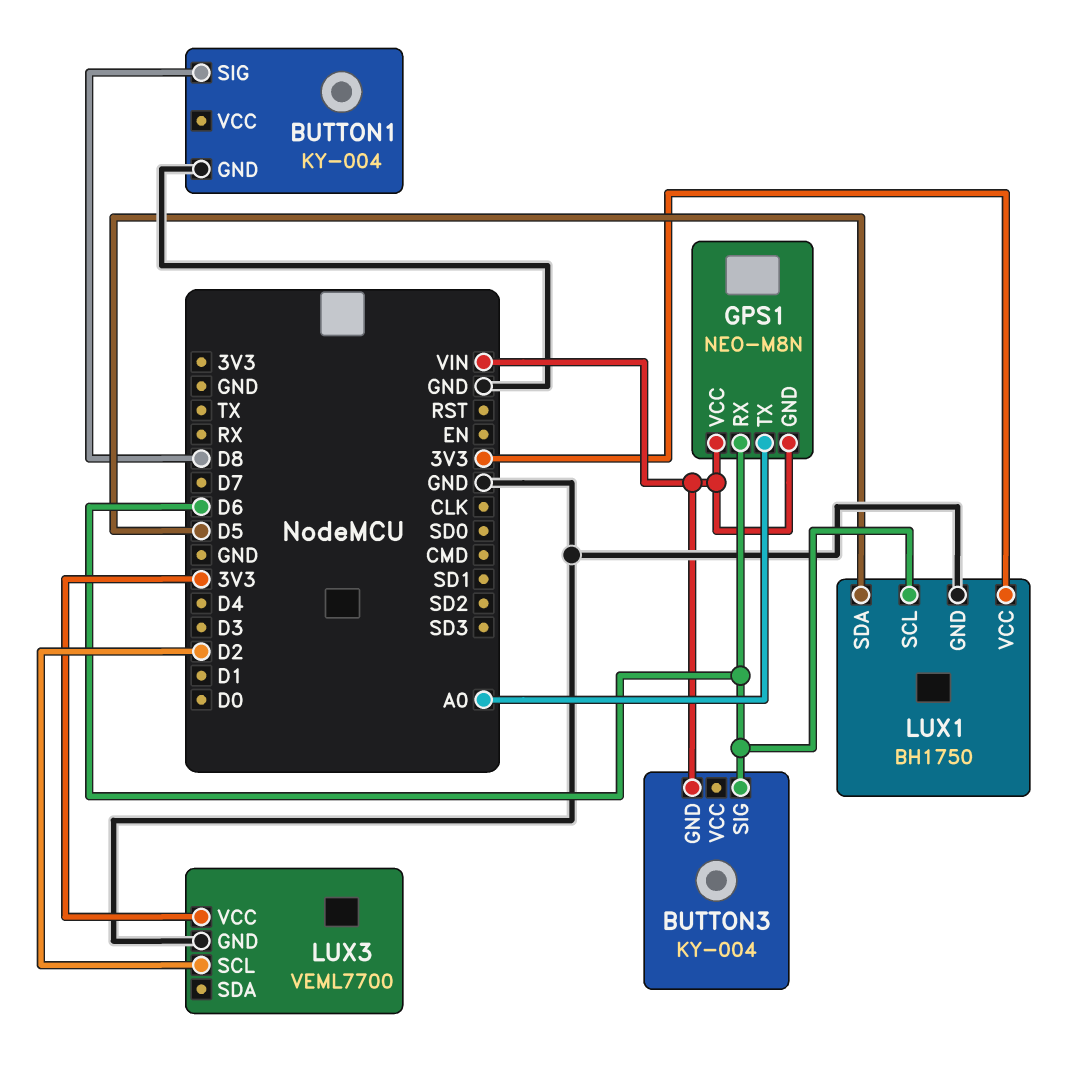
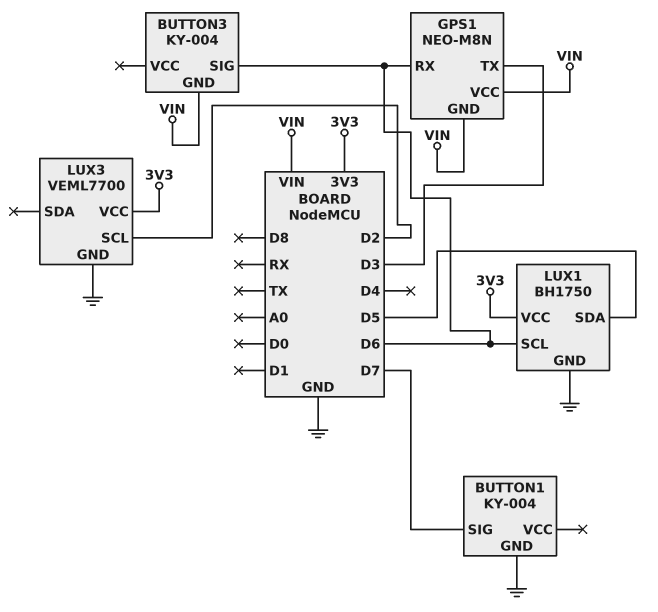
BUTTON1 pin SIG: D8 -> D7
GPS1 pin TX: A0 -> D3

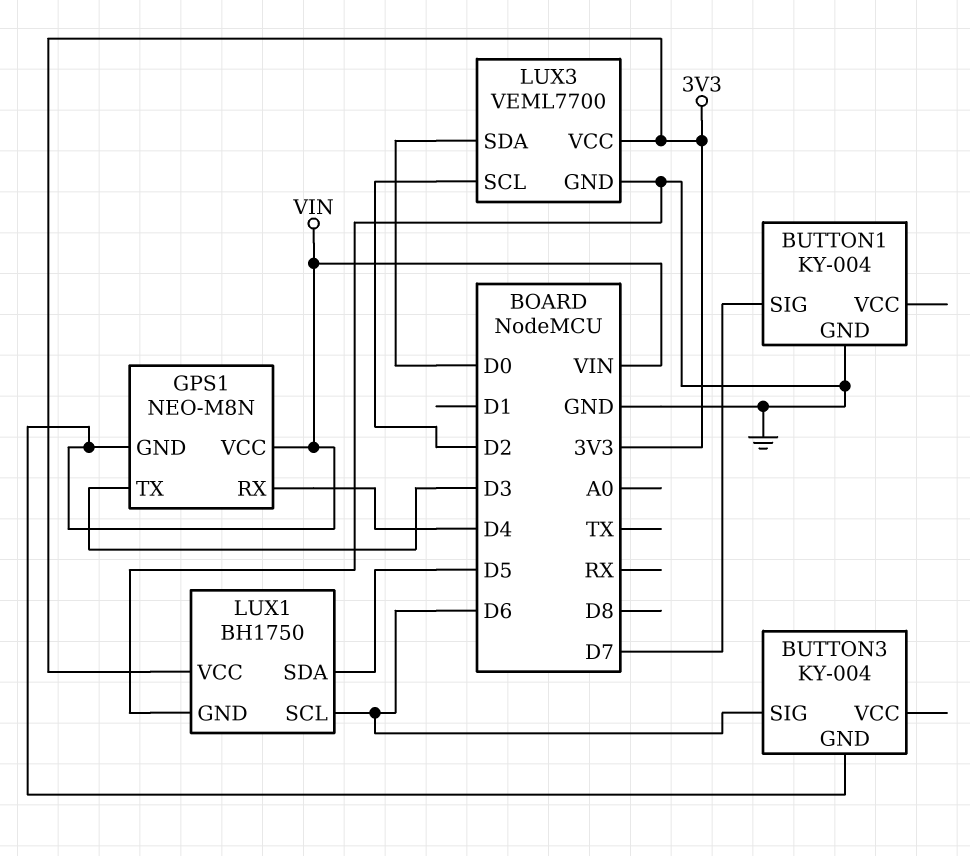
GPS1 pin RX: D6 -> D4
LUX3 pin SDA: none -> D0

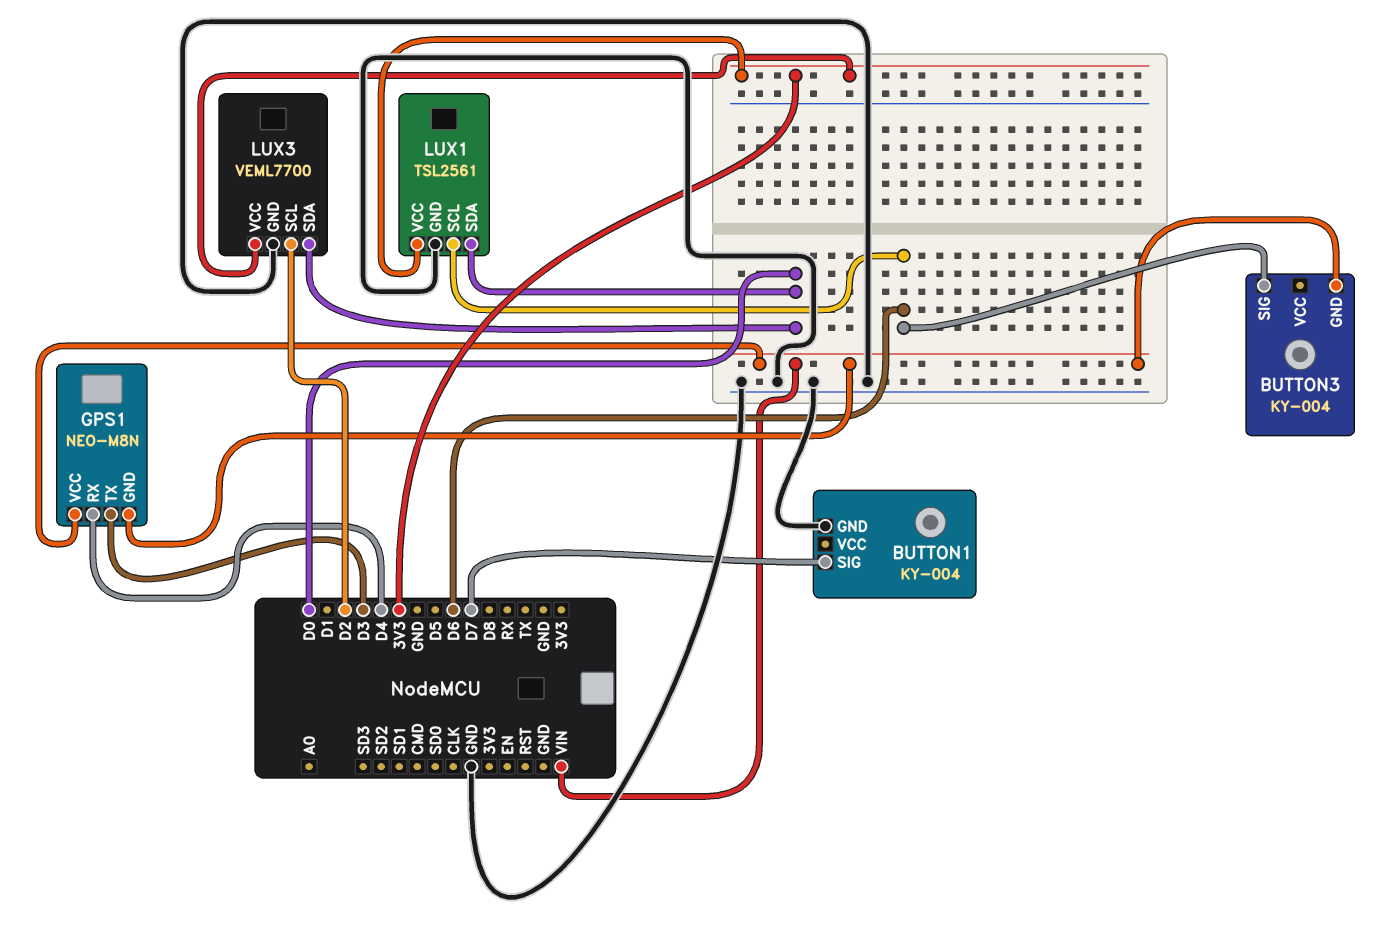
LUX1: BH1750 -> TSL2561
LUX1 pin SDA: D5 -> D0

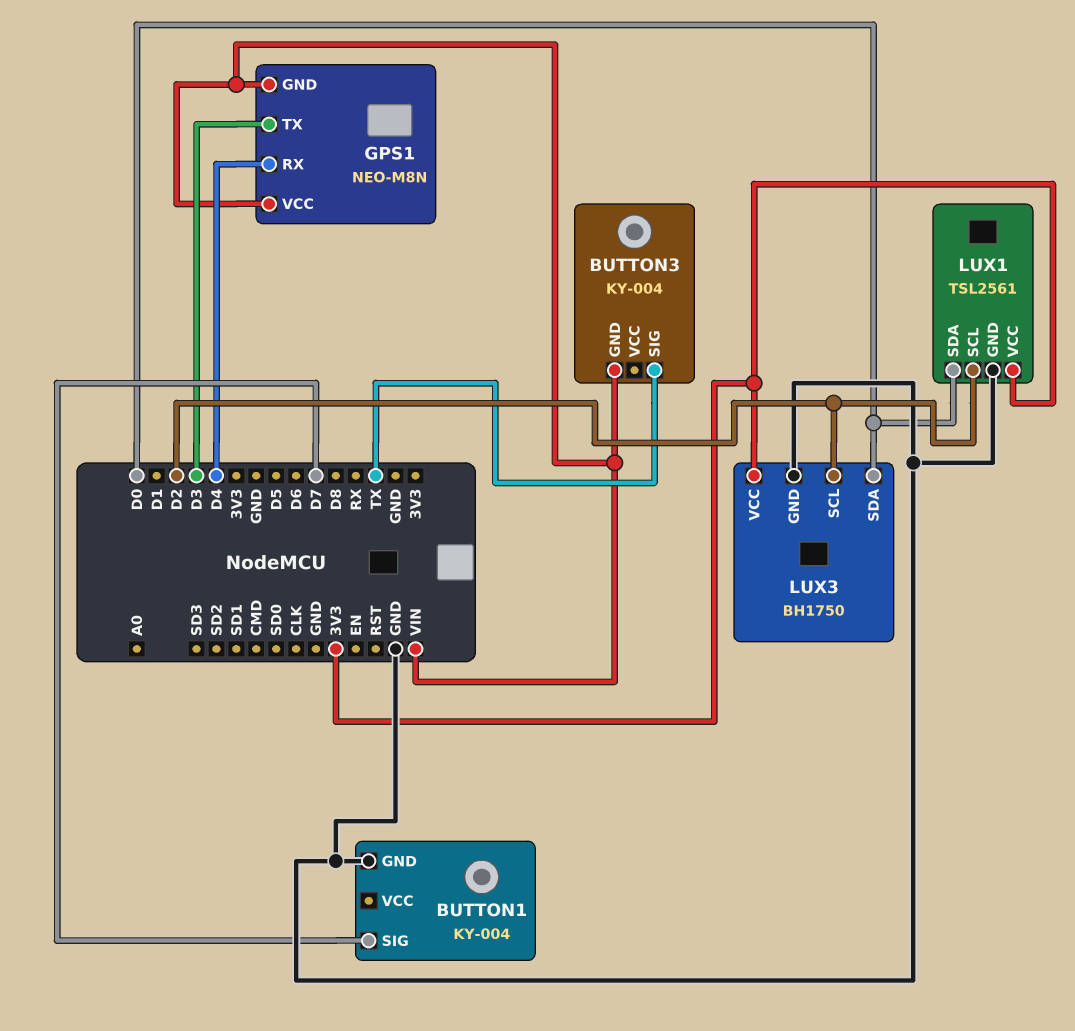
BUTTON3 pin SIG: D6 -> TX
LUX1 pin SCL: D6 -> D2
LUX3: VEML7700 -> BH1750

